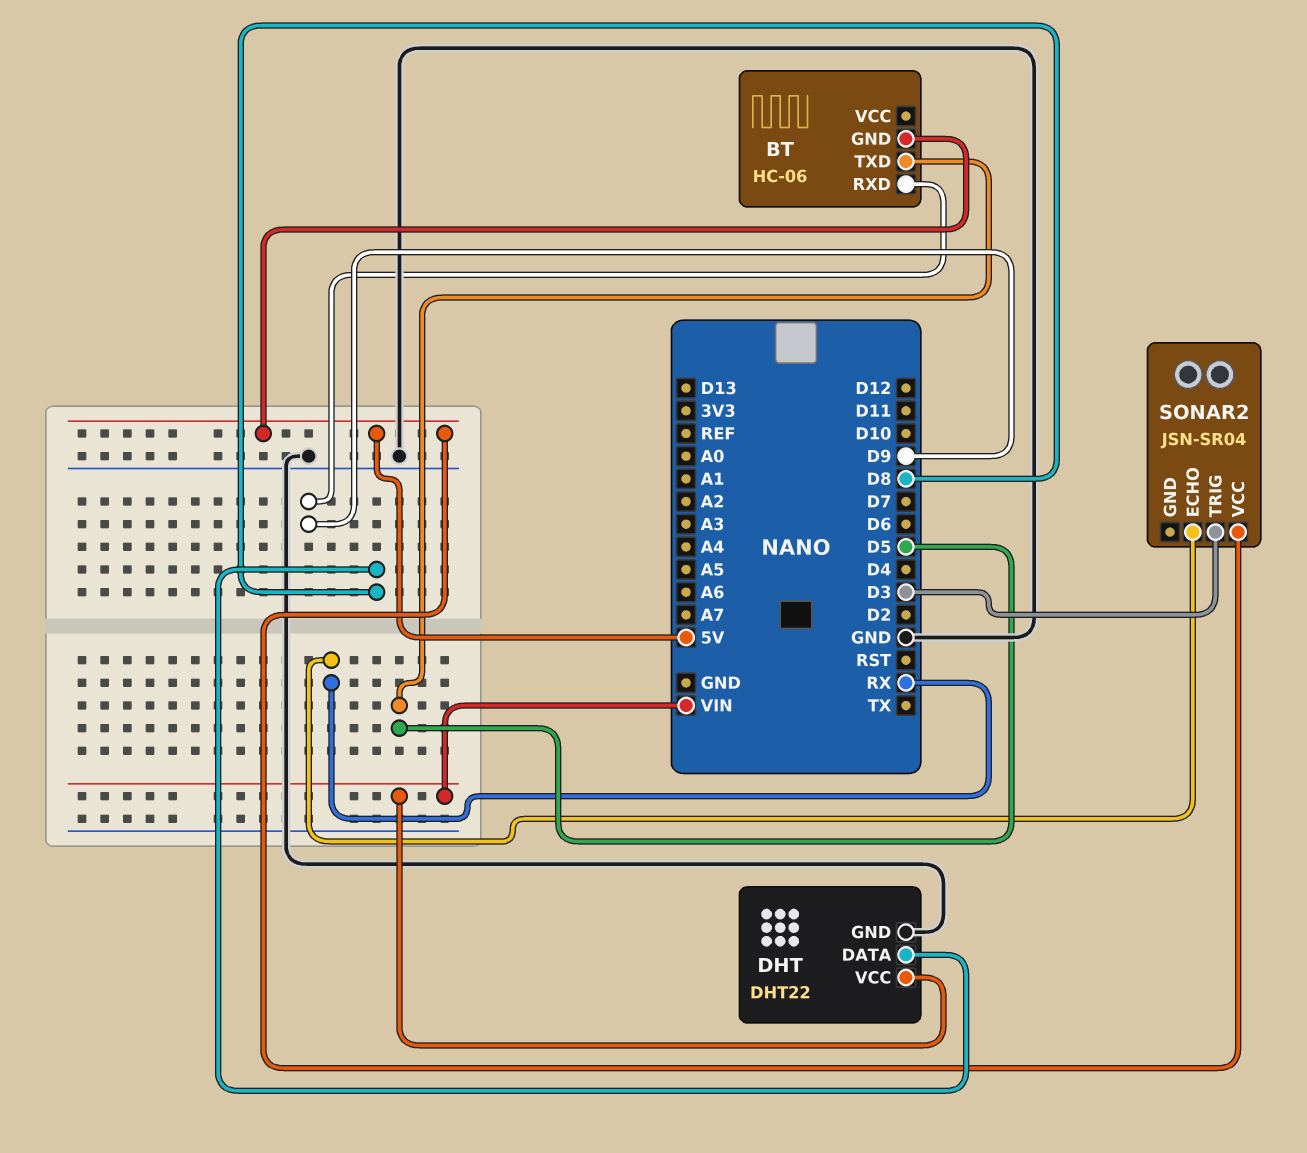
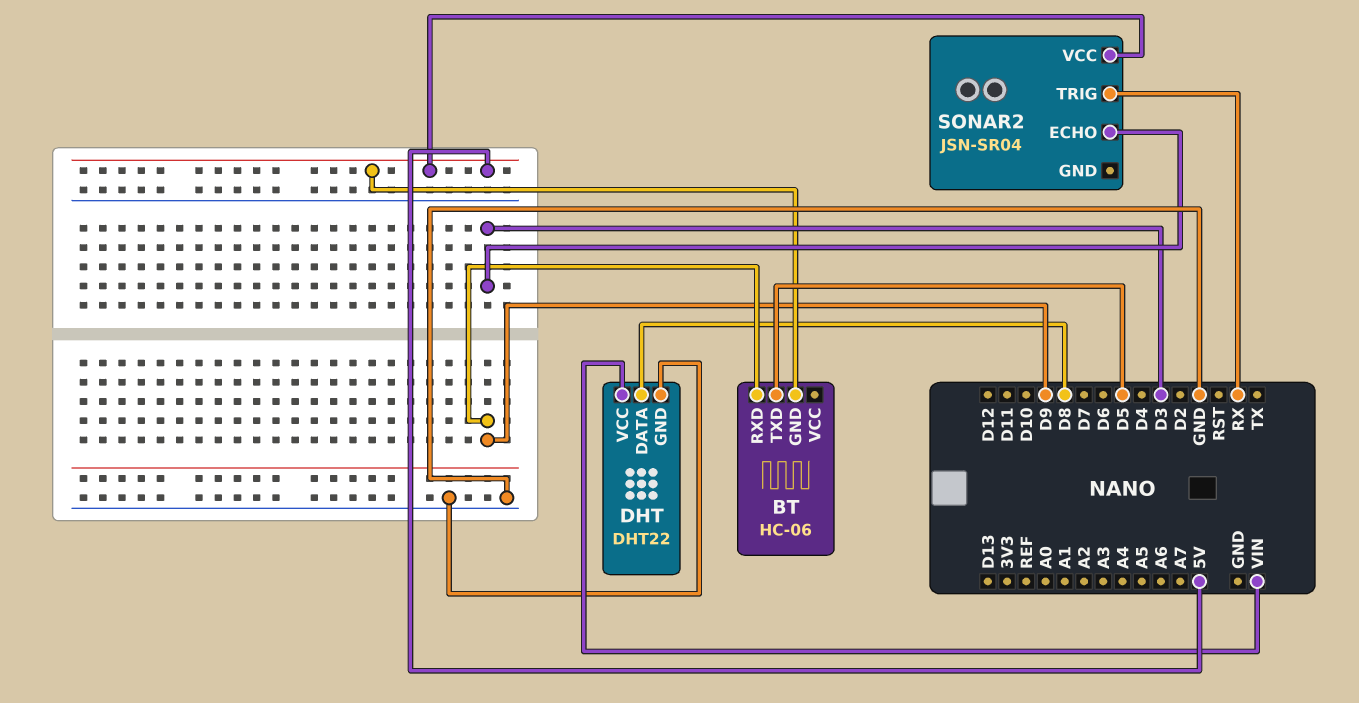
SONAR2 pin ECHO: RX -> D3
SONAR2 pin TRIG: D3 -> RX

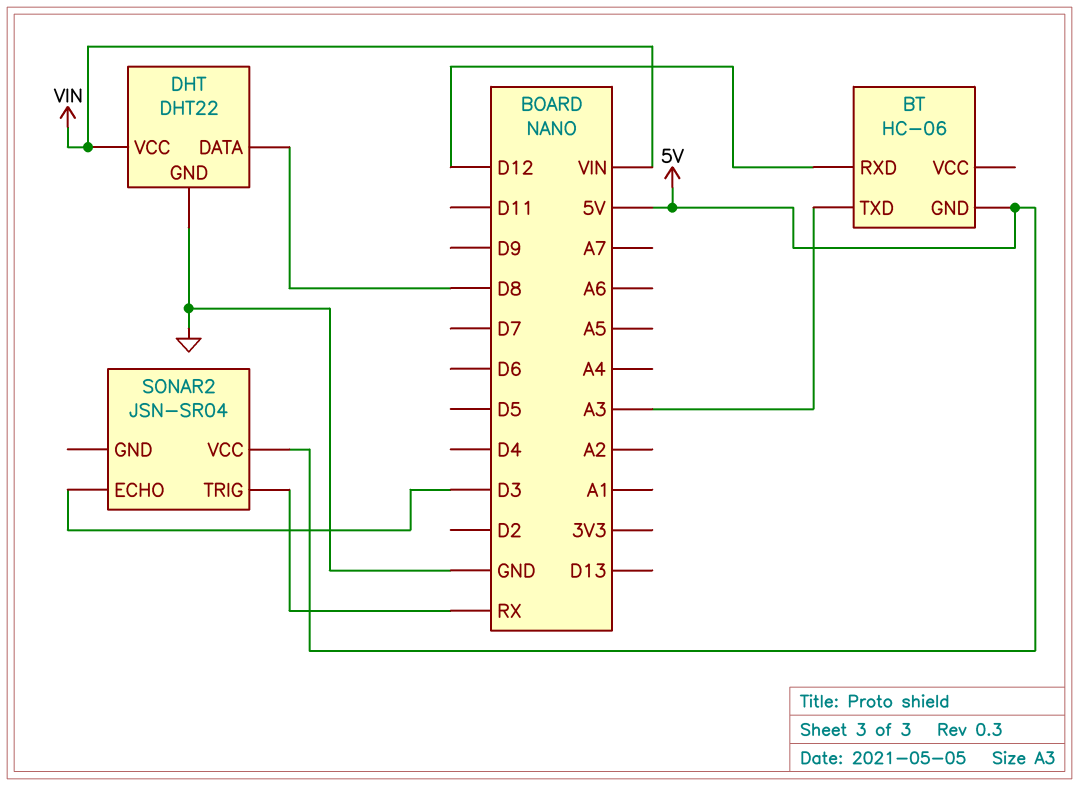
BT pin RXD: D9 -> D12
BT pin TXD: D5 -> A3

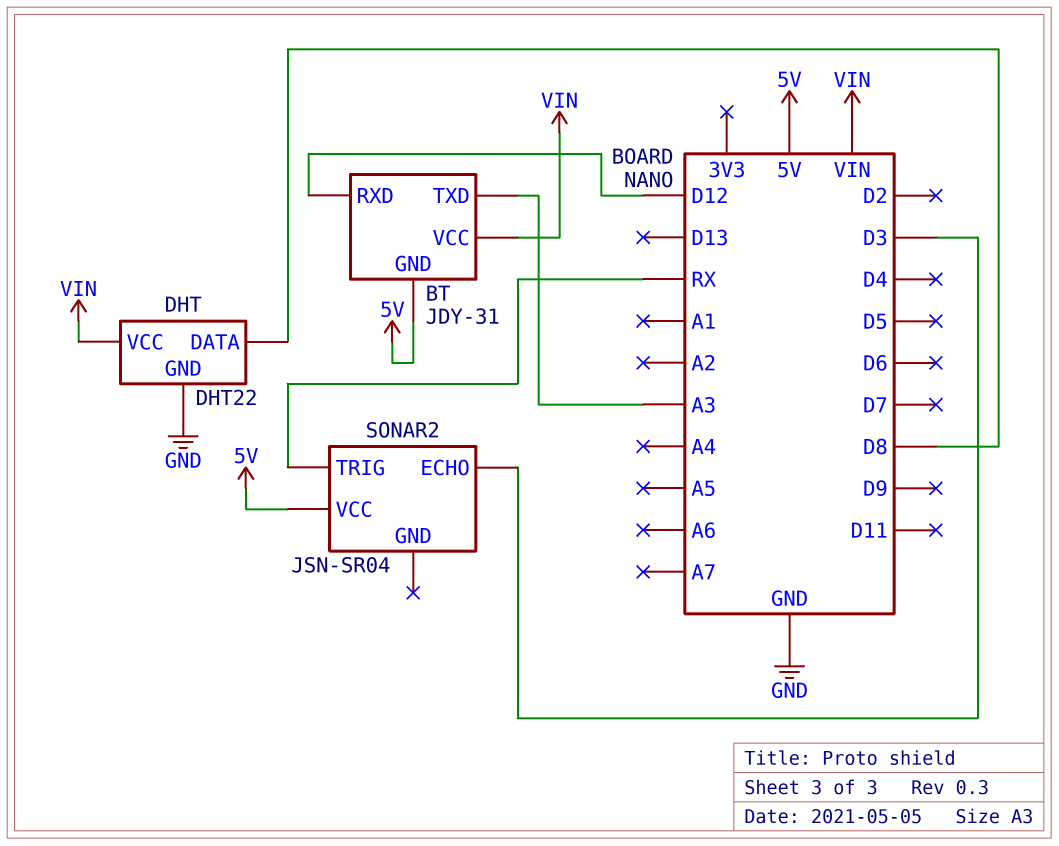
BT: HC-06 -> JDY-31
BT pin VCC: none -> VIN

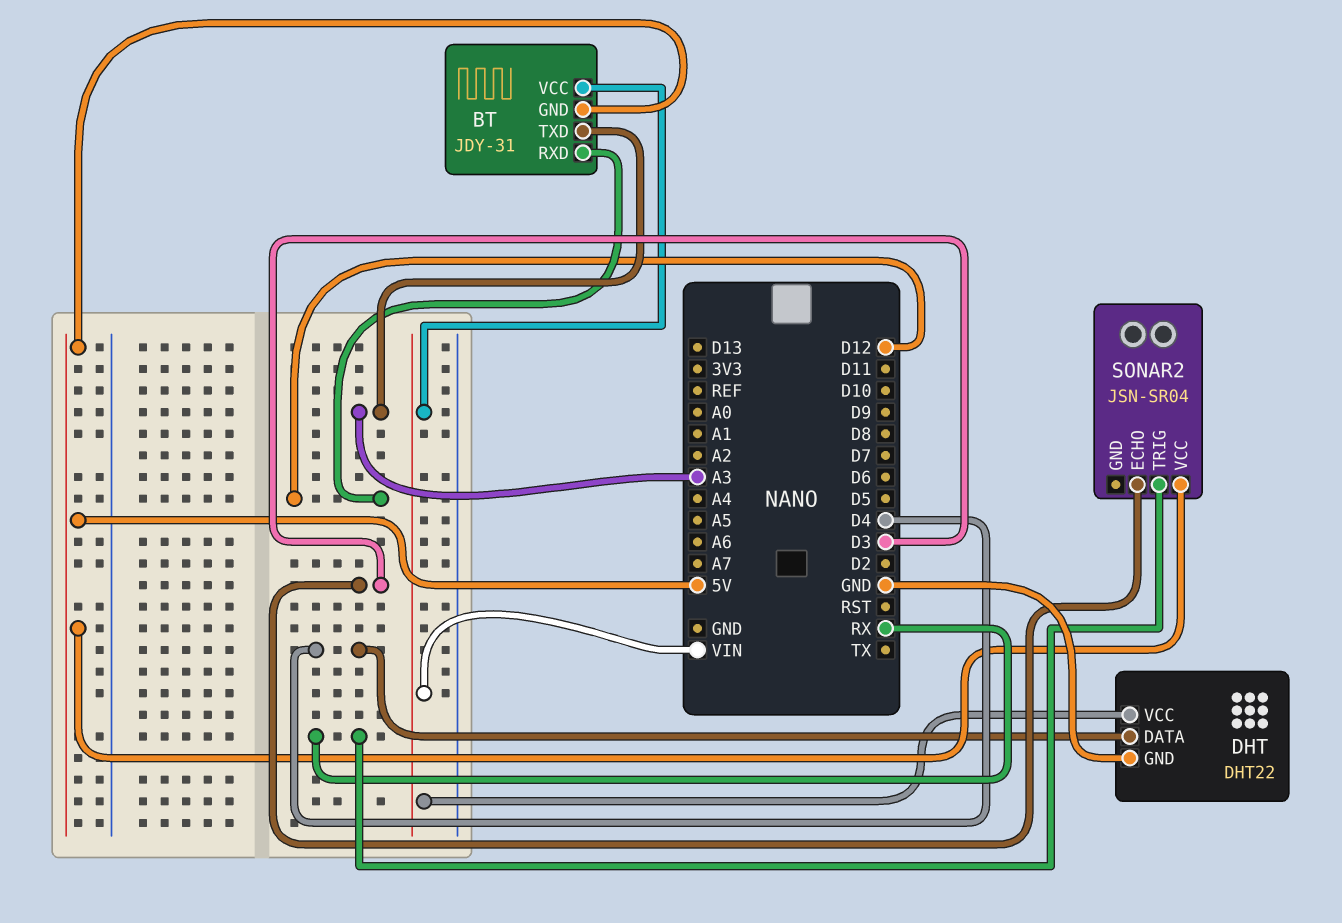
DHT pin DATA: D8 -> D4

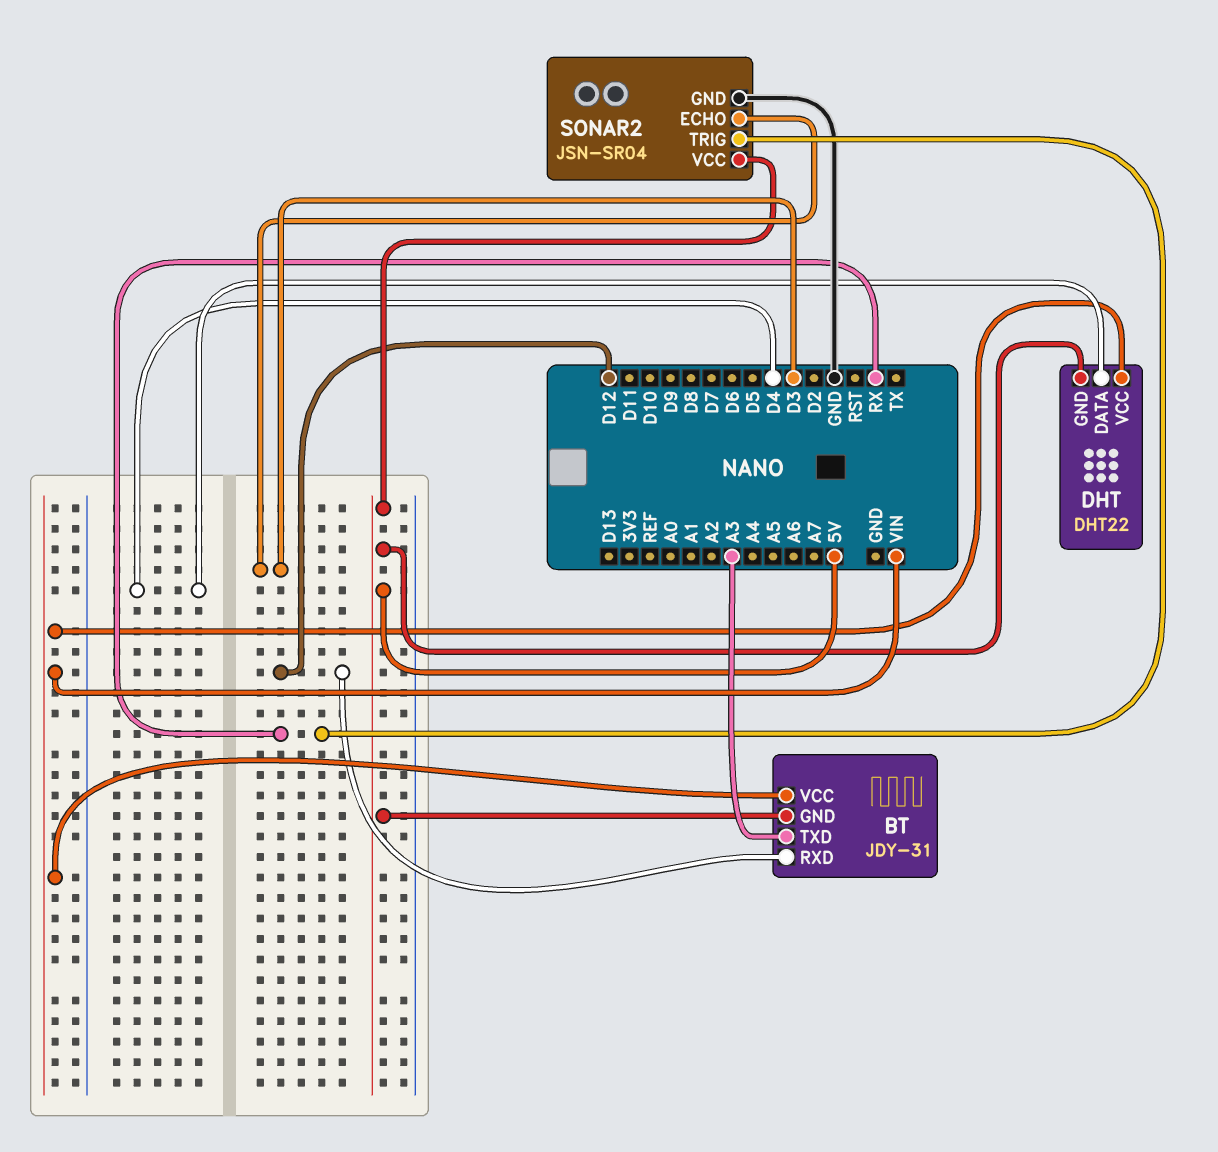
DHT pin GND: GND -> 5V
SONAR2 pin GND: none -> GND

